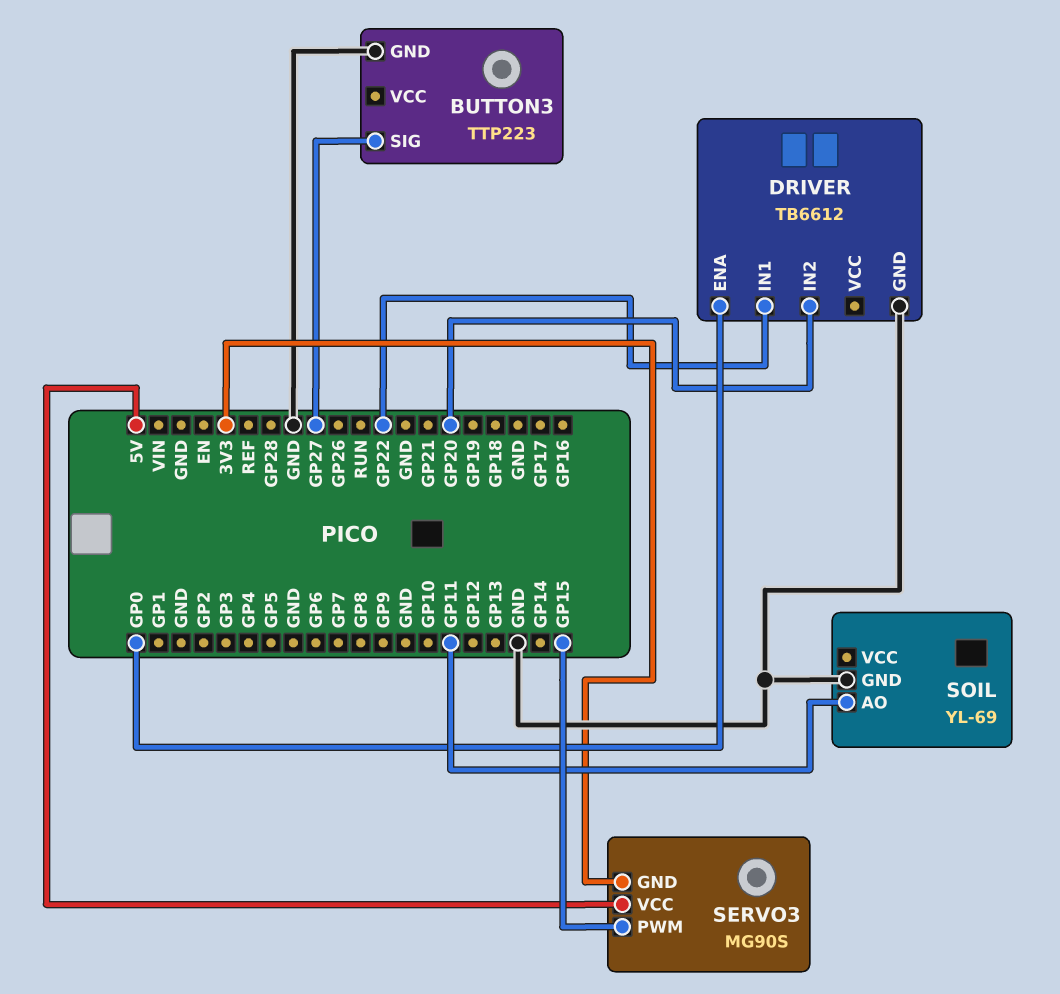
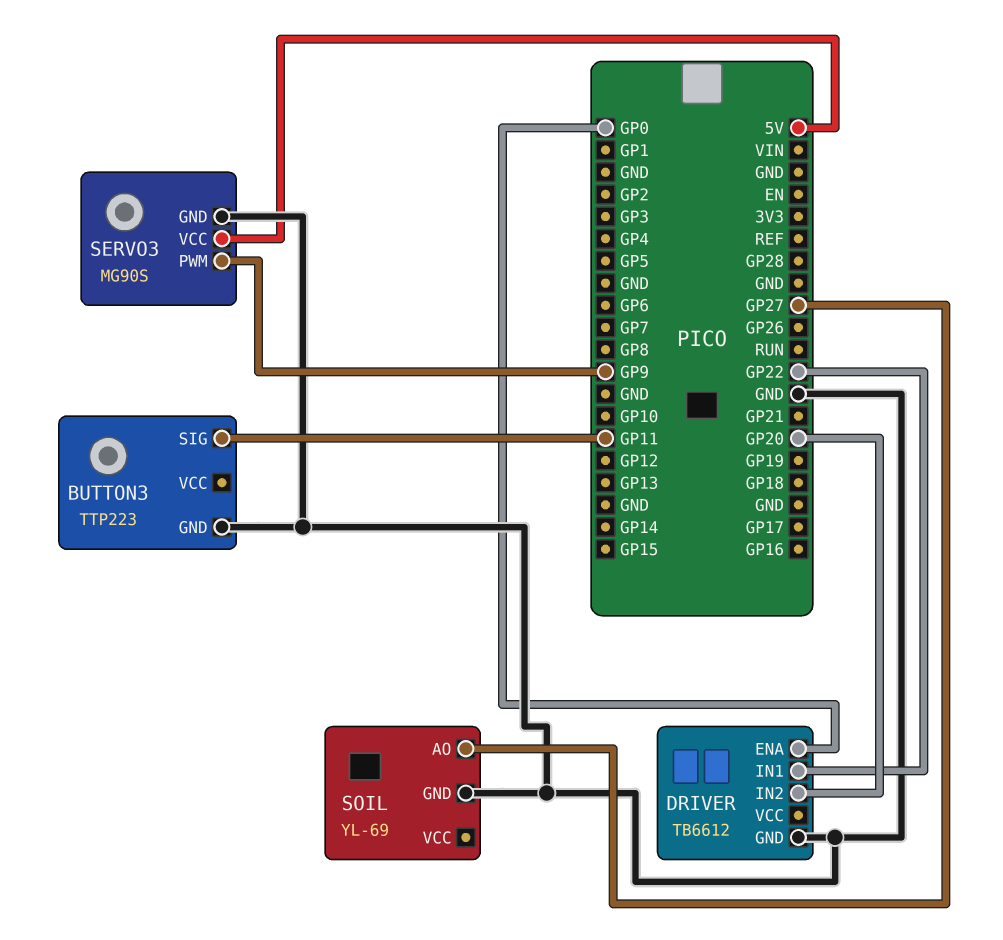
BUTTON3 pin SIG: GP27 -> GP11
SERVO3 pin GND: 3V3 -> GND
SERVO3 pin PWM: GP15 -> GP9
SOIL pin AO: GP11 -> GP27

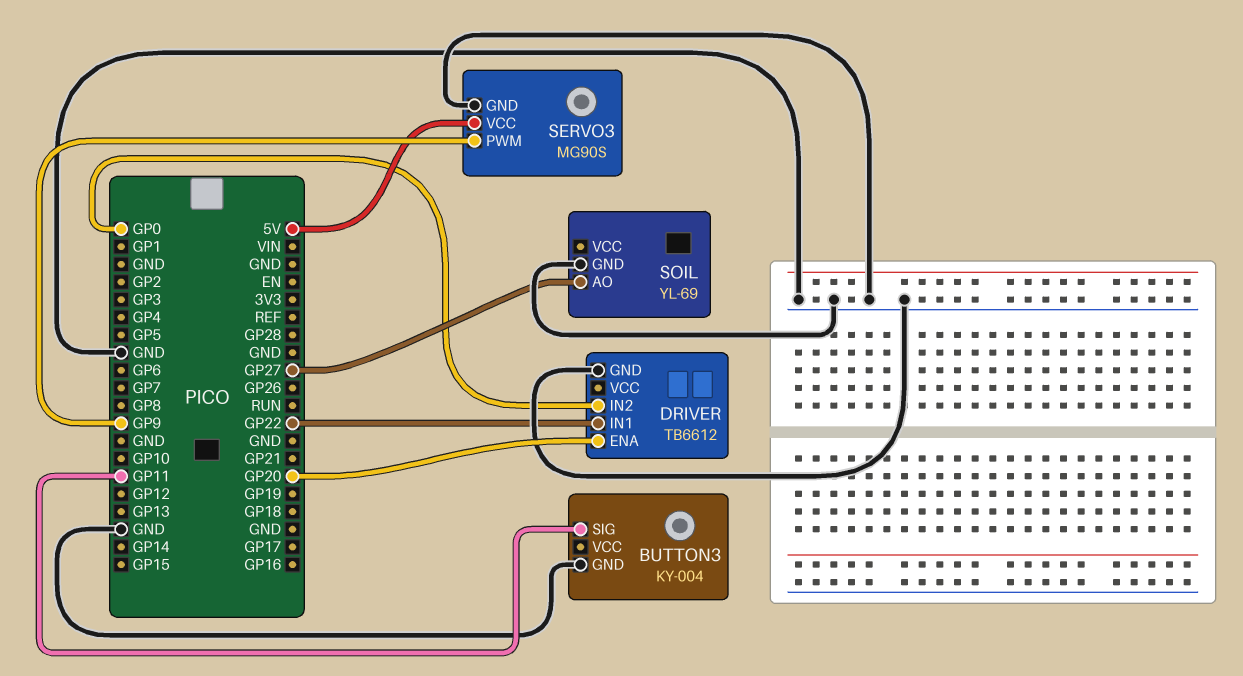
BUTTON3: TTP223 -> KY-004
DRIVER pin ENA: GP0 -> GP20
DRIVER pin IN2: GP20 -> GP0

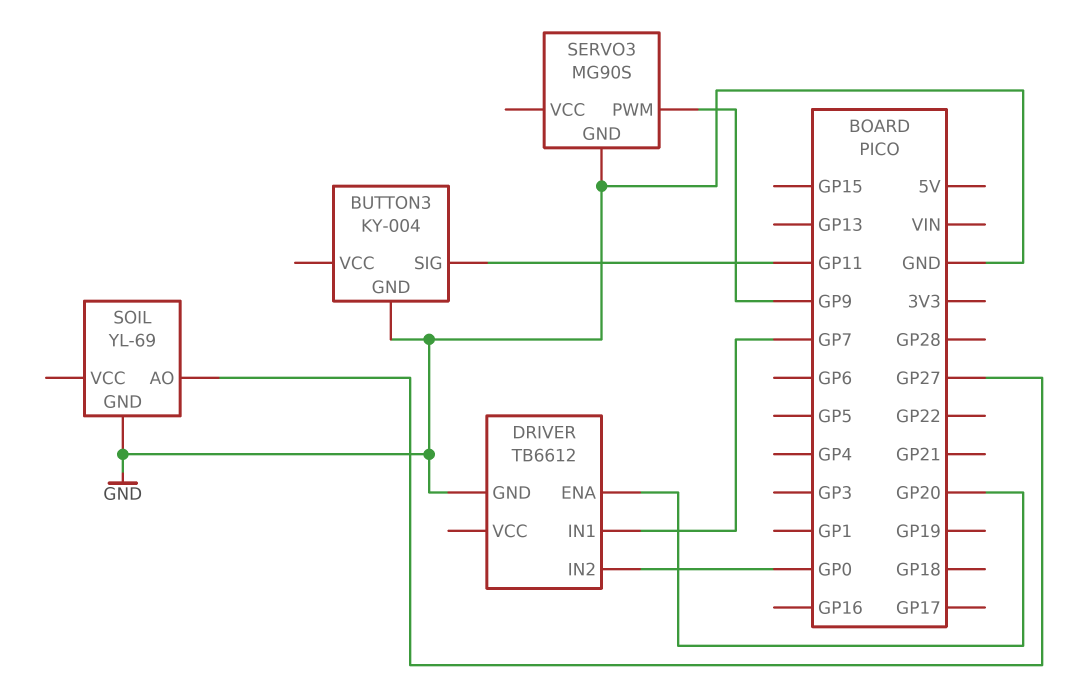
DRIVER pin IN1: GP22 -> GP7
SERVO3 pin VCC: 5V -> none

